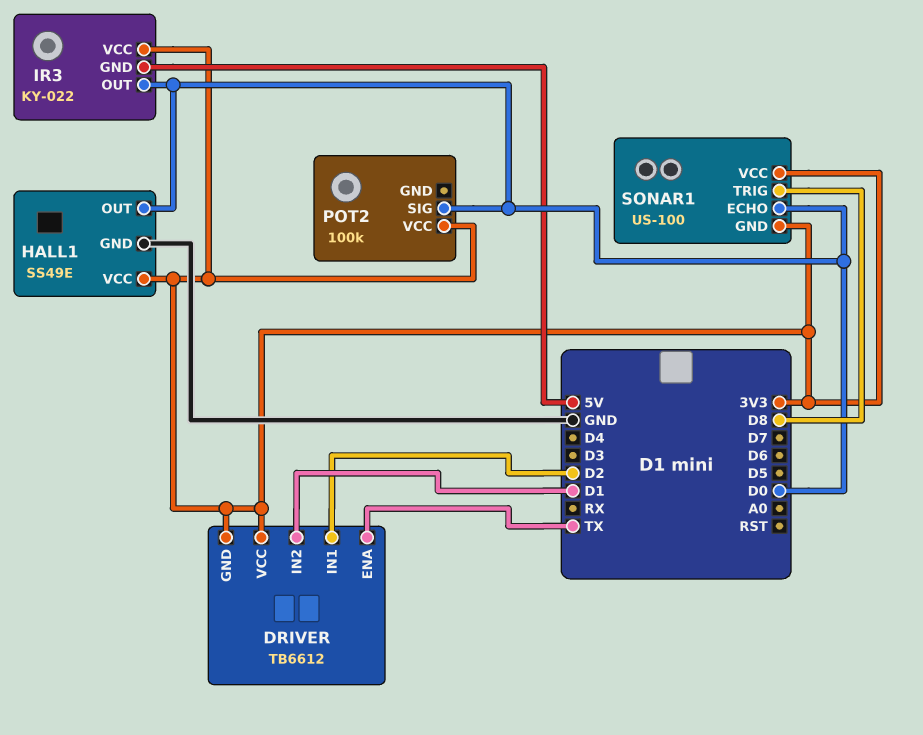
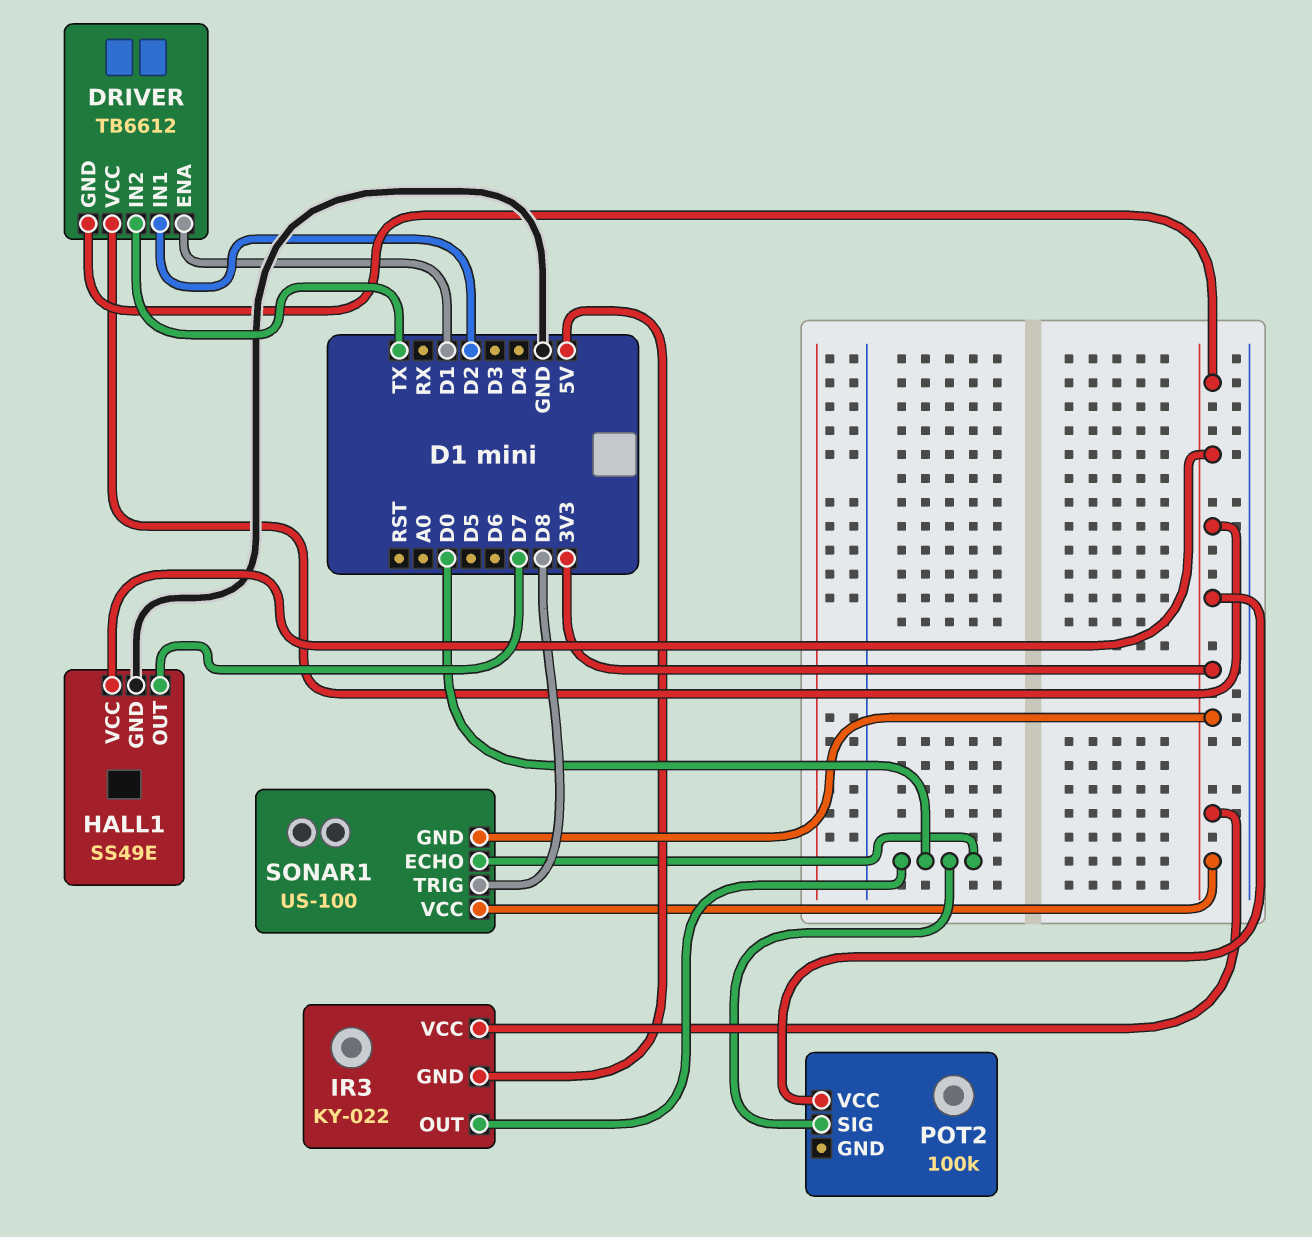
DRIVER pin ENA: TX -> D1
DRIVER pin IN2: D1 -> TX
HALL1 pin OUT: D0 -> D7

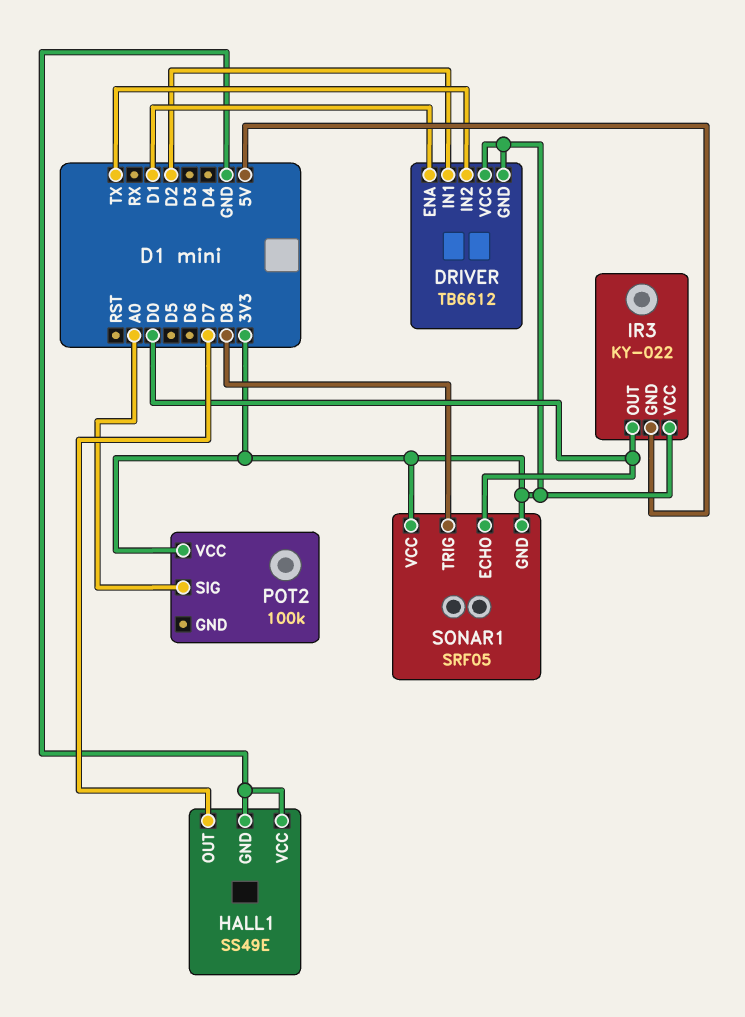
HALL1 pin VCC: 3V3 -> GND
POT2 pin SIG: D0 -> A0
SONAR1: US-100 -> SRF05

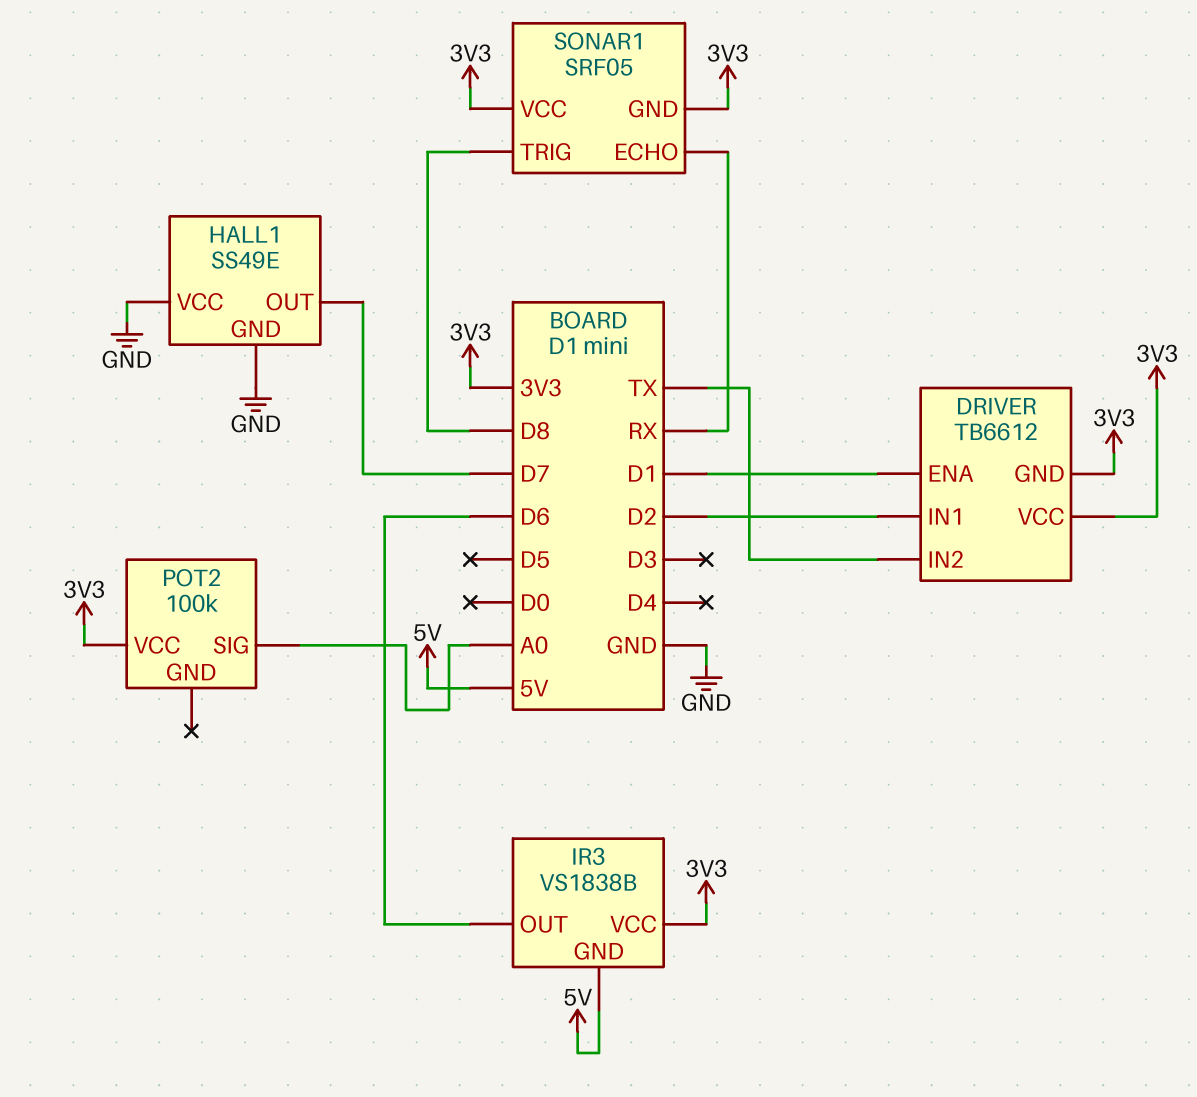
IR3: KY-022 -> VS1838B
IR3 pin OUT: D0 -> D6
SONAR1 pin ECHO: D0 -> RX

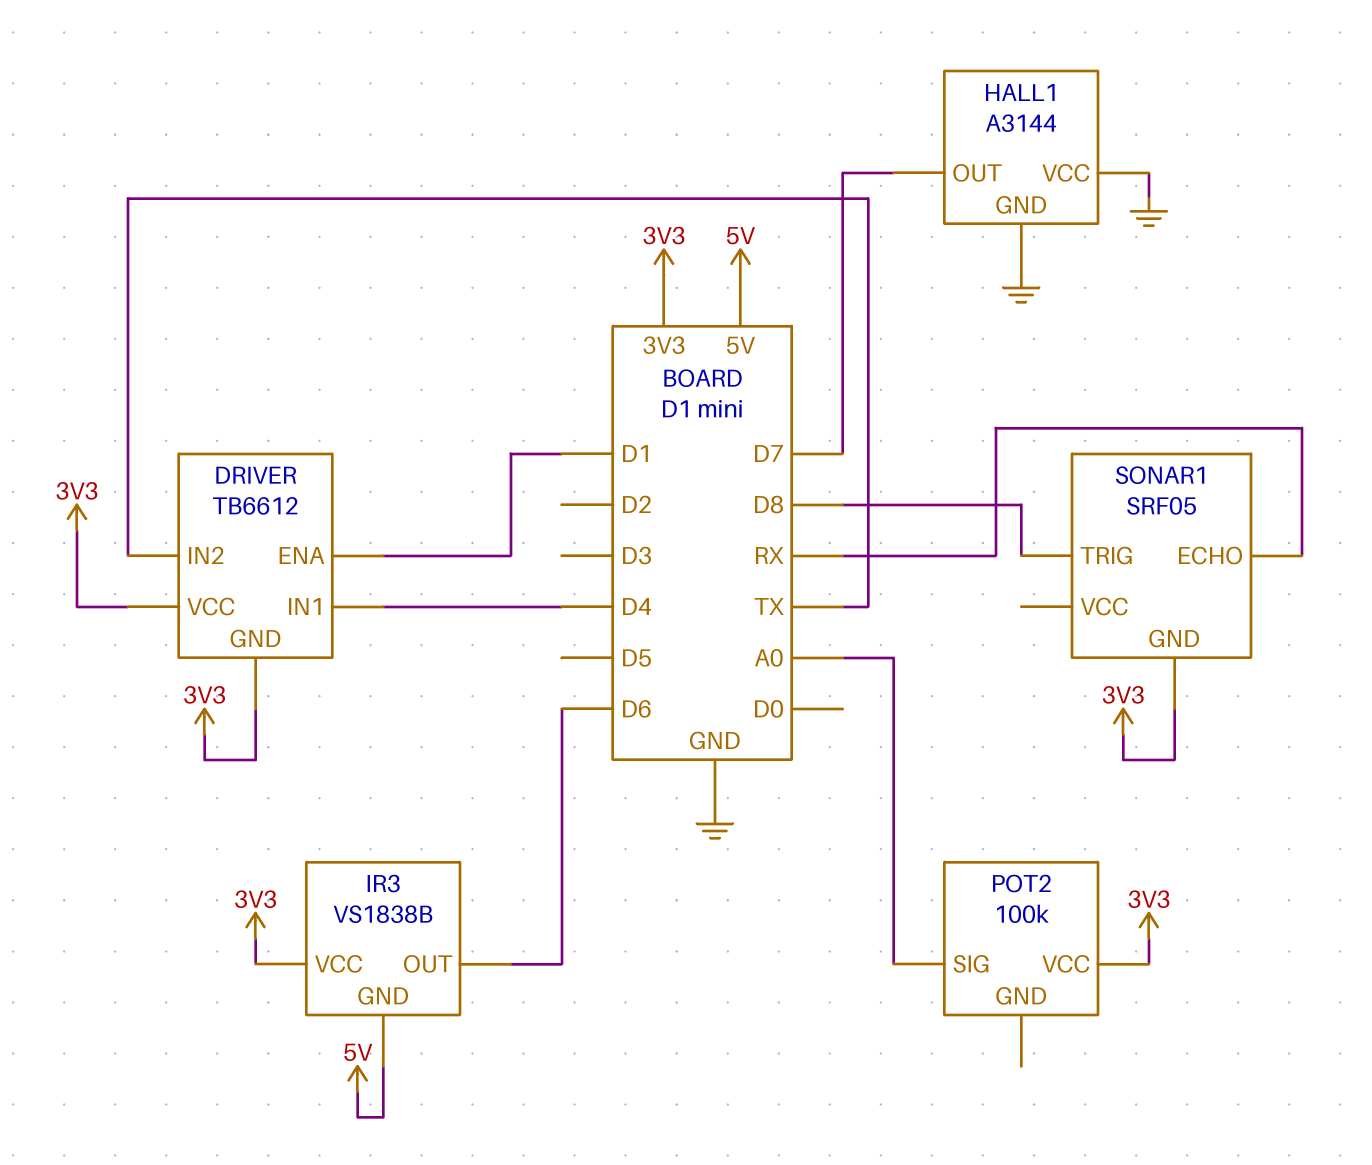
DRIVER pin IN1: D2 -> D4
HALL1: SS49E -> A3144
SONAR1 pin VCC: 3V3 -> none

